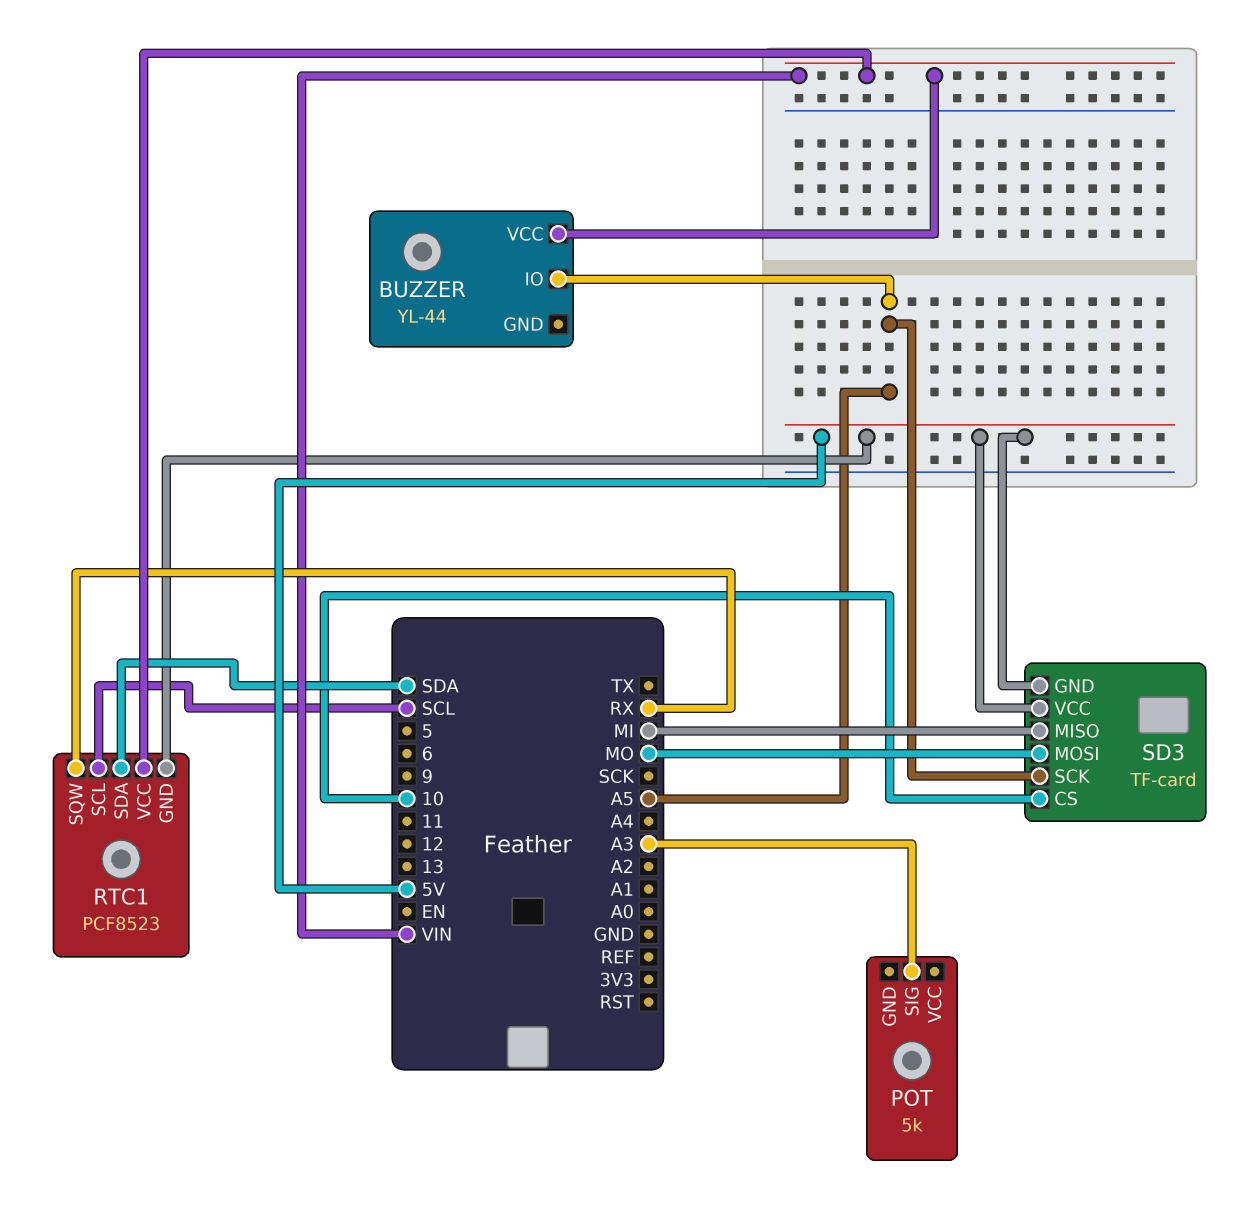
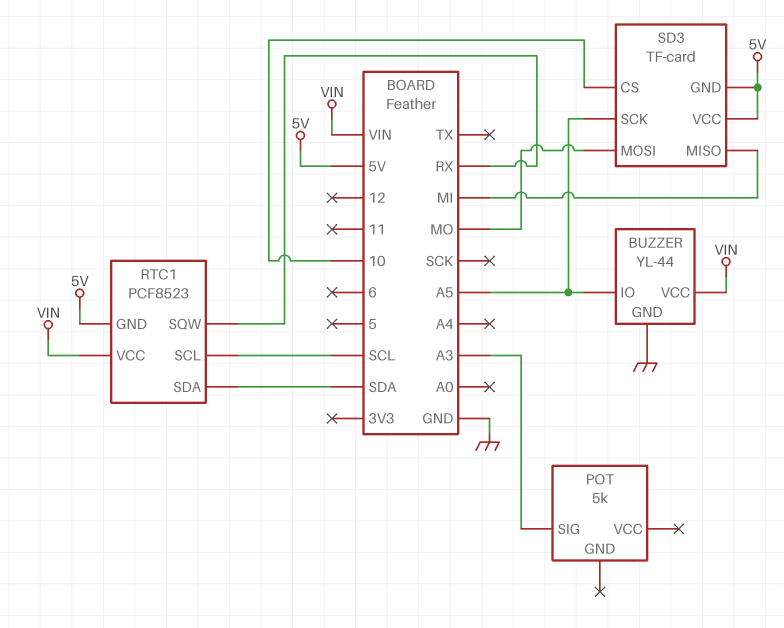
BUZZER pin GND: none -> GND

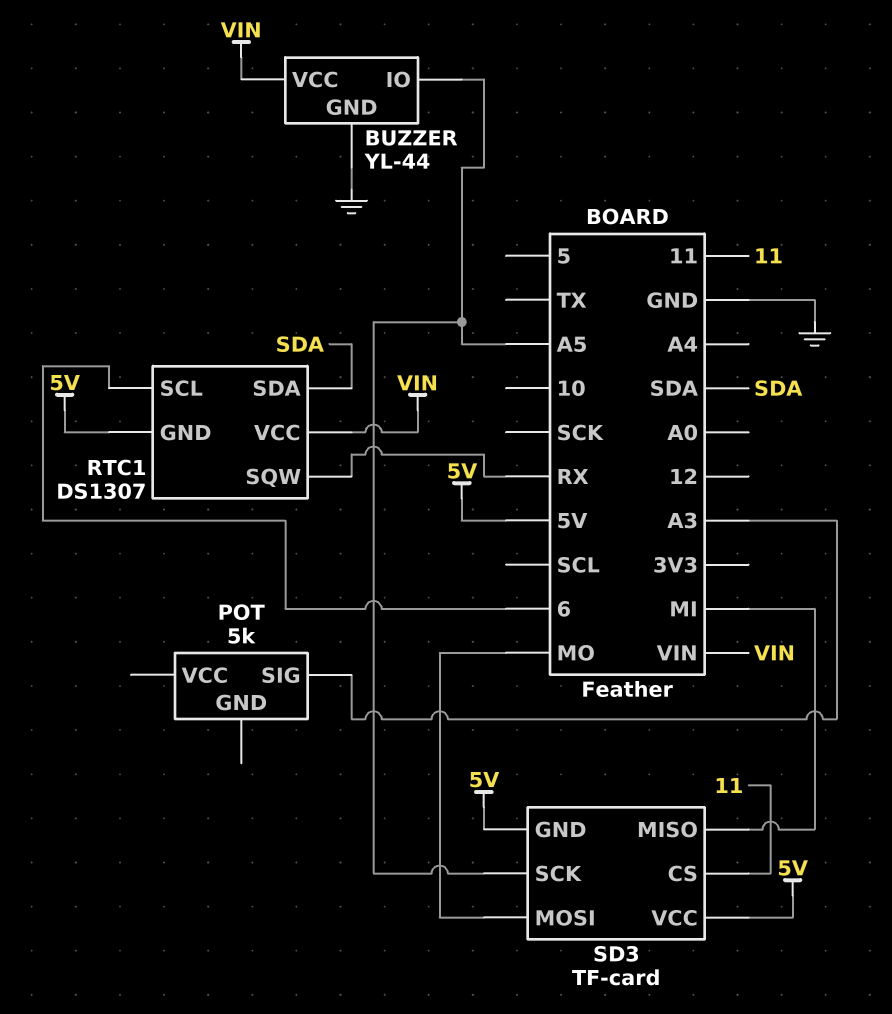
RTC1: PCF8523 -> DS1307
RTC1 pin SCL: SCL -> 6
SD3 pin CS: 10 -> 11

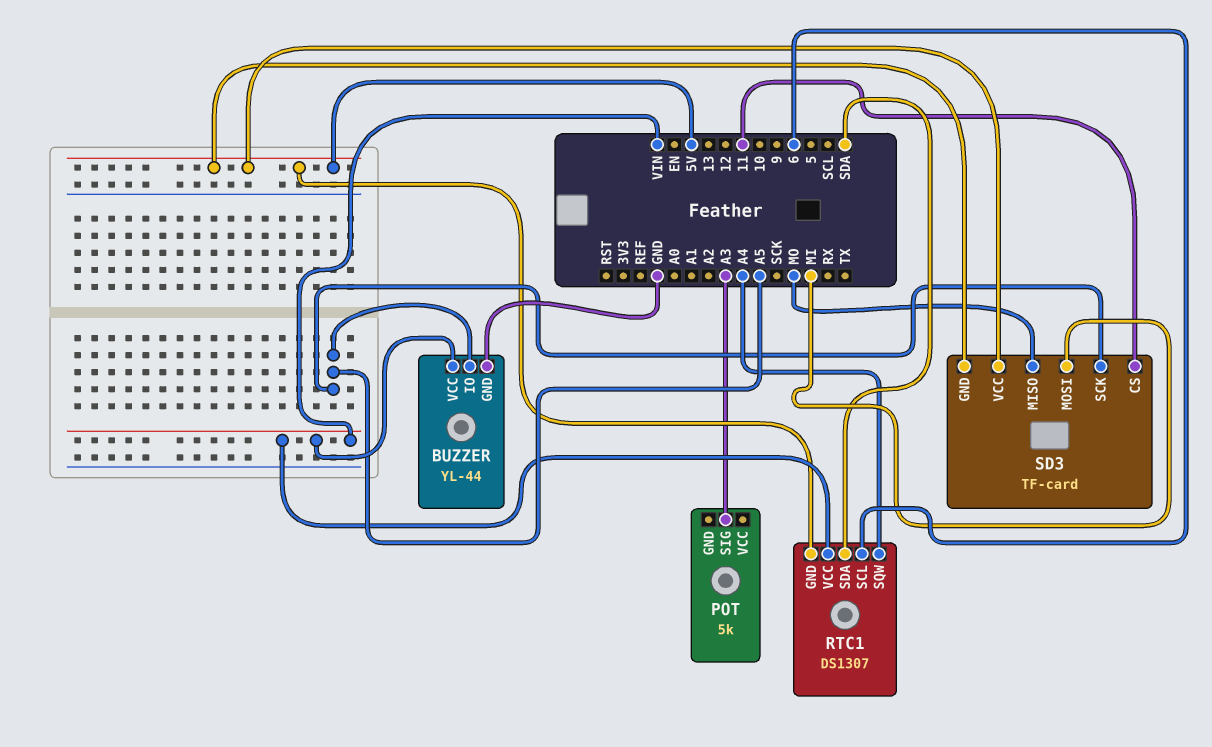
RTC1 pin SQW: RX -> A4
SD3 pin MISO: MI -> MO
SD3 pin MOSI: MO -> MI

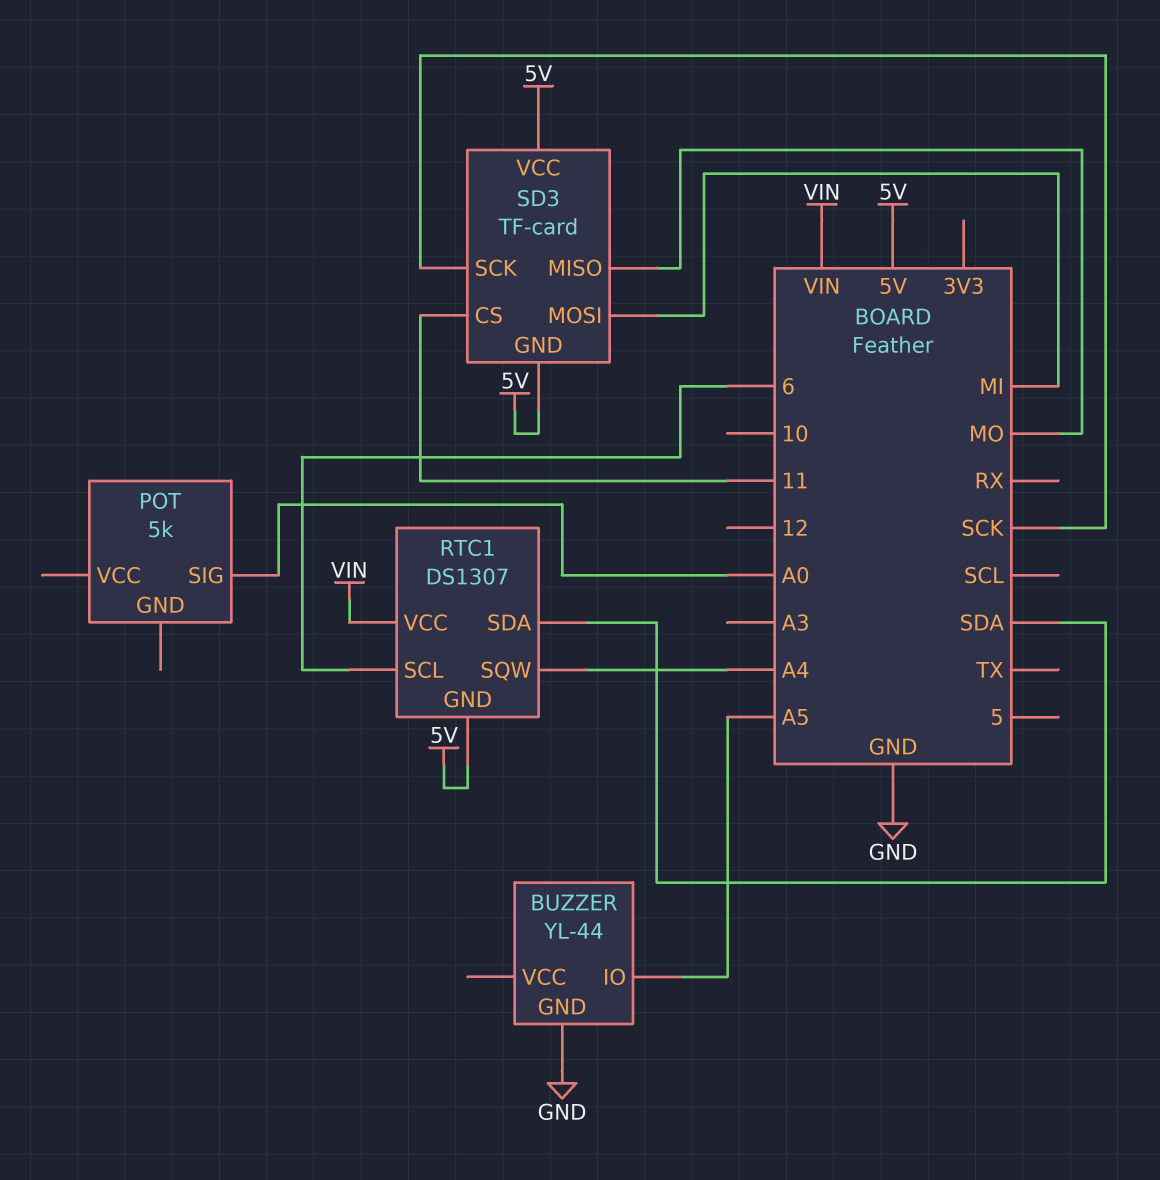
BUZZER pin VCC: VIN -> none
POT pin SIG: A3 -> A0
SD3 pin SCK: A5 -> SCK

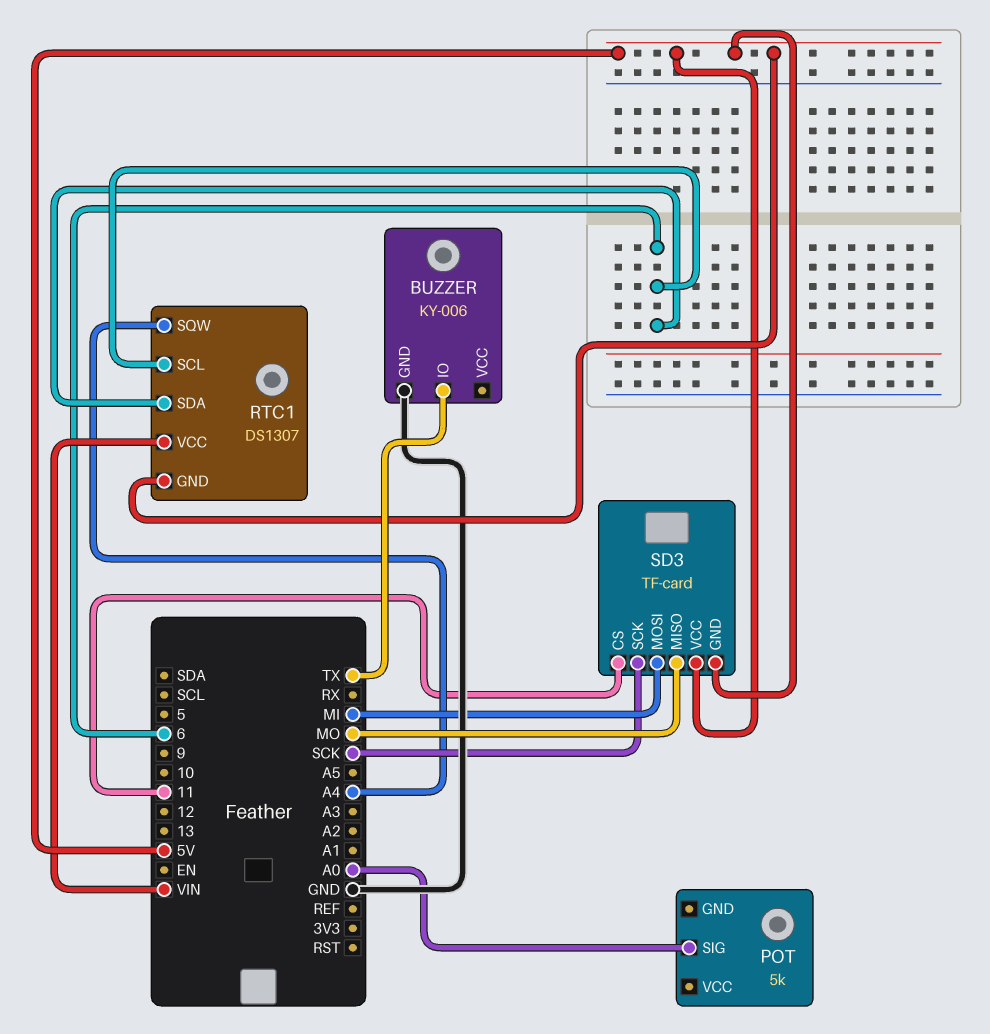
BUZZER: YL-44 -> KY-006
BUZZER pin IO: A5 -> TX
RTC1 pin SDA: SDA -> 6

